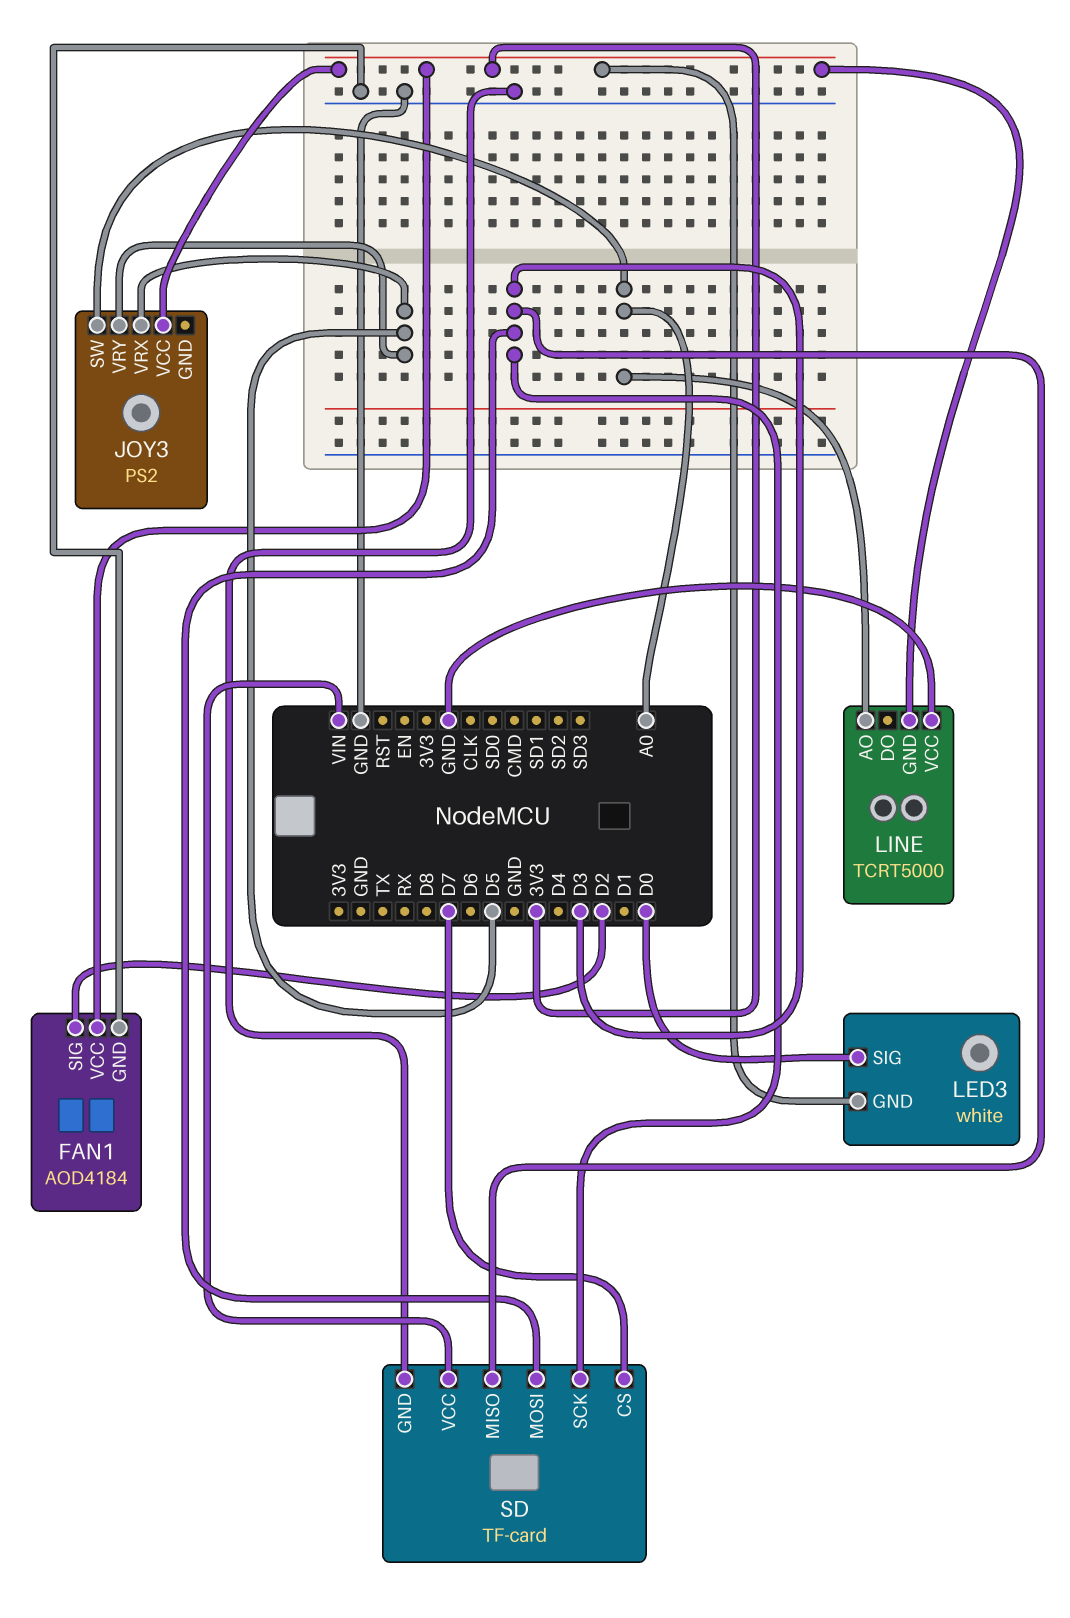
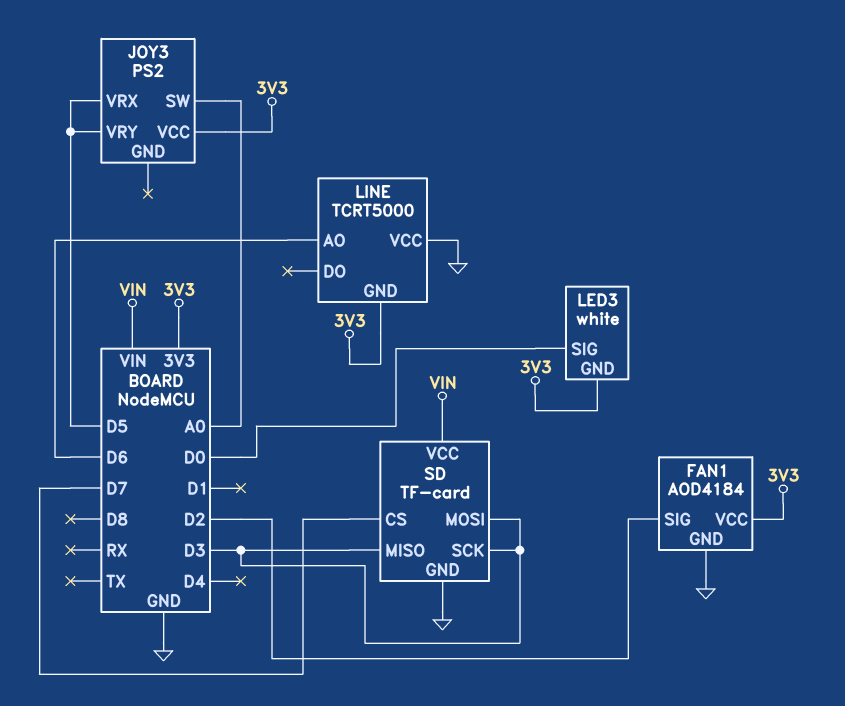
LINE pin AO: A0 -> D6

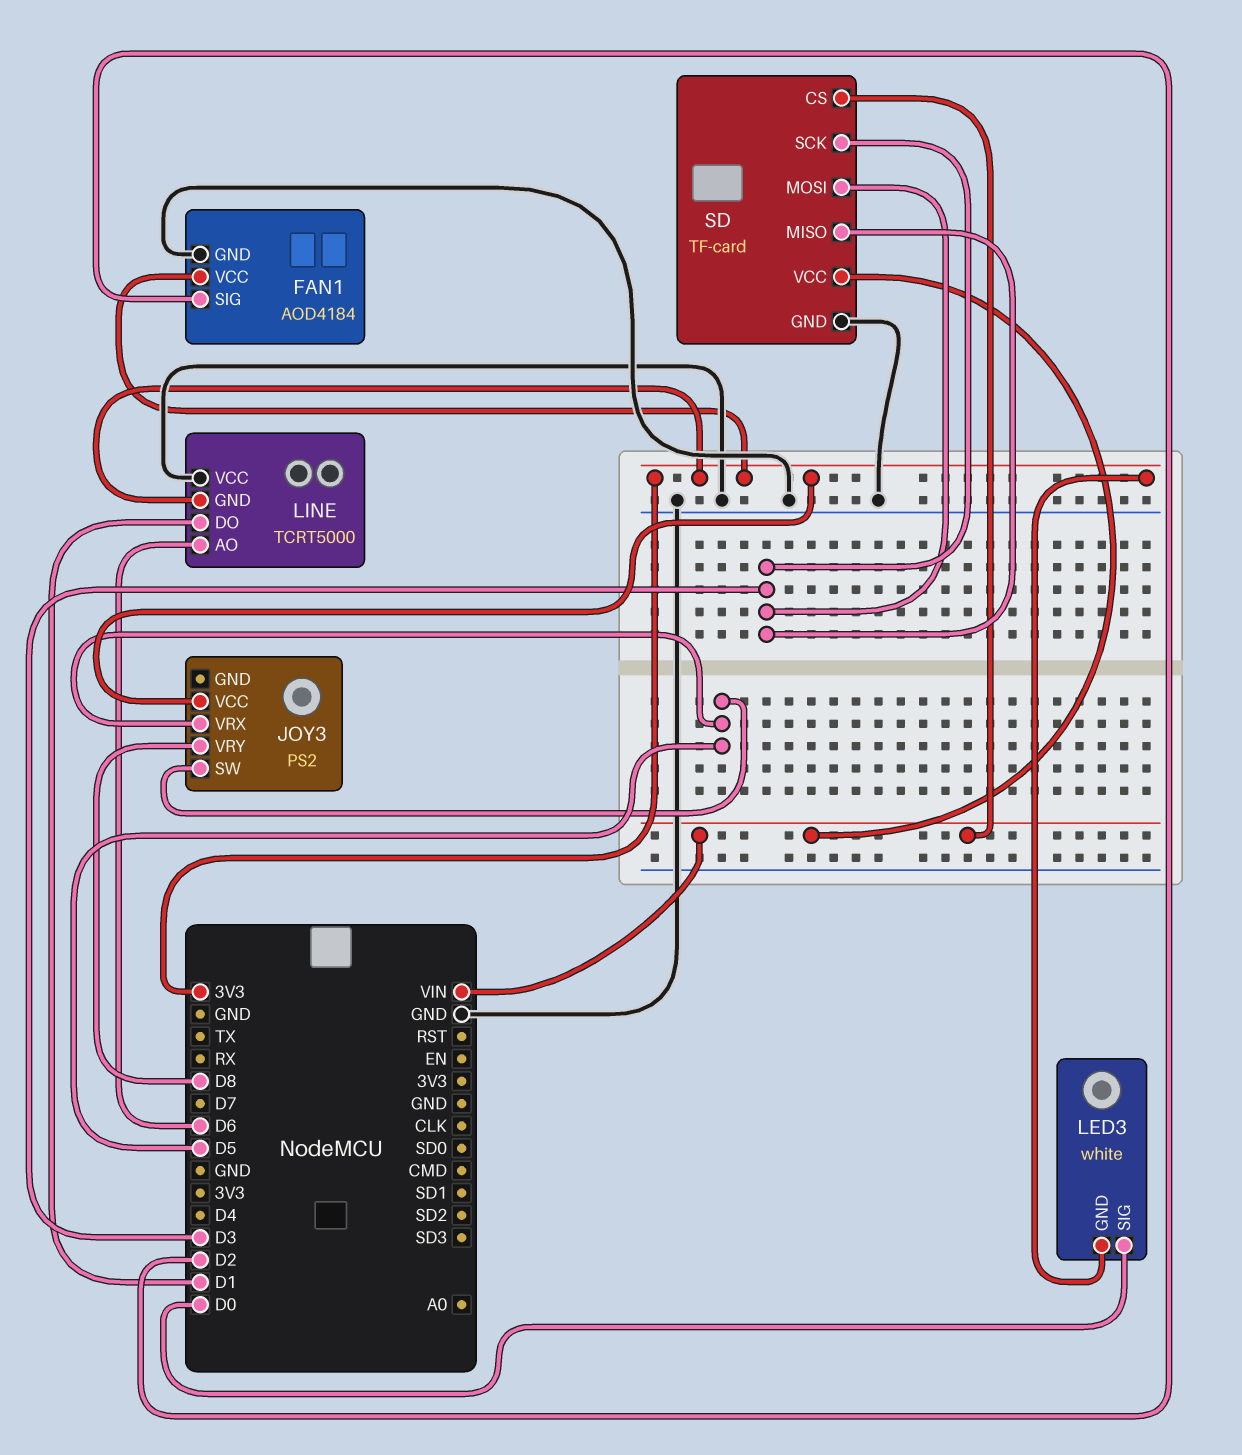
JOY3 pin SW: A0 -> D5
JOY3 pin VRY: D5 -> D8
LINE pin DO: none -> D1
SD pin CS: D7 -> VIN

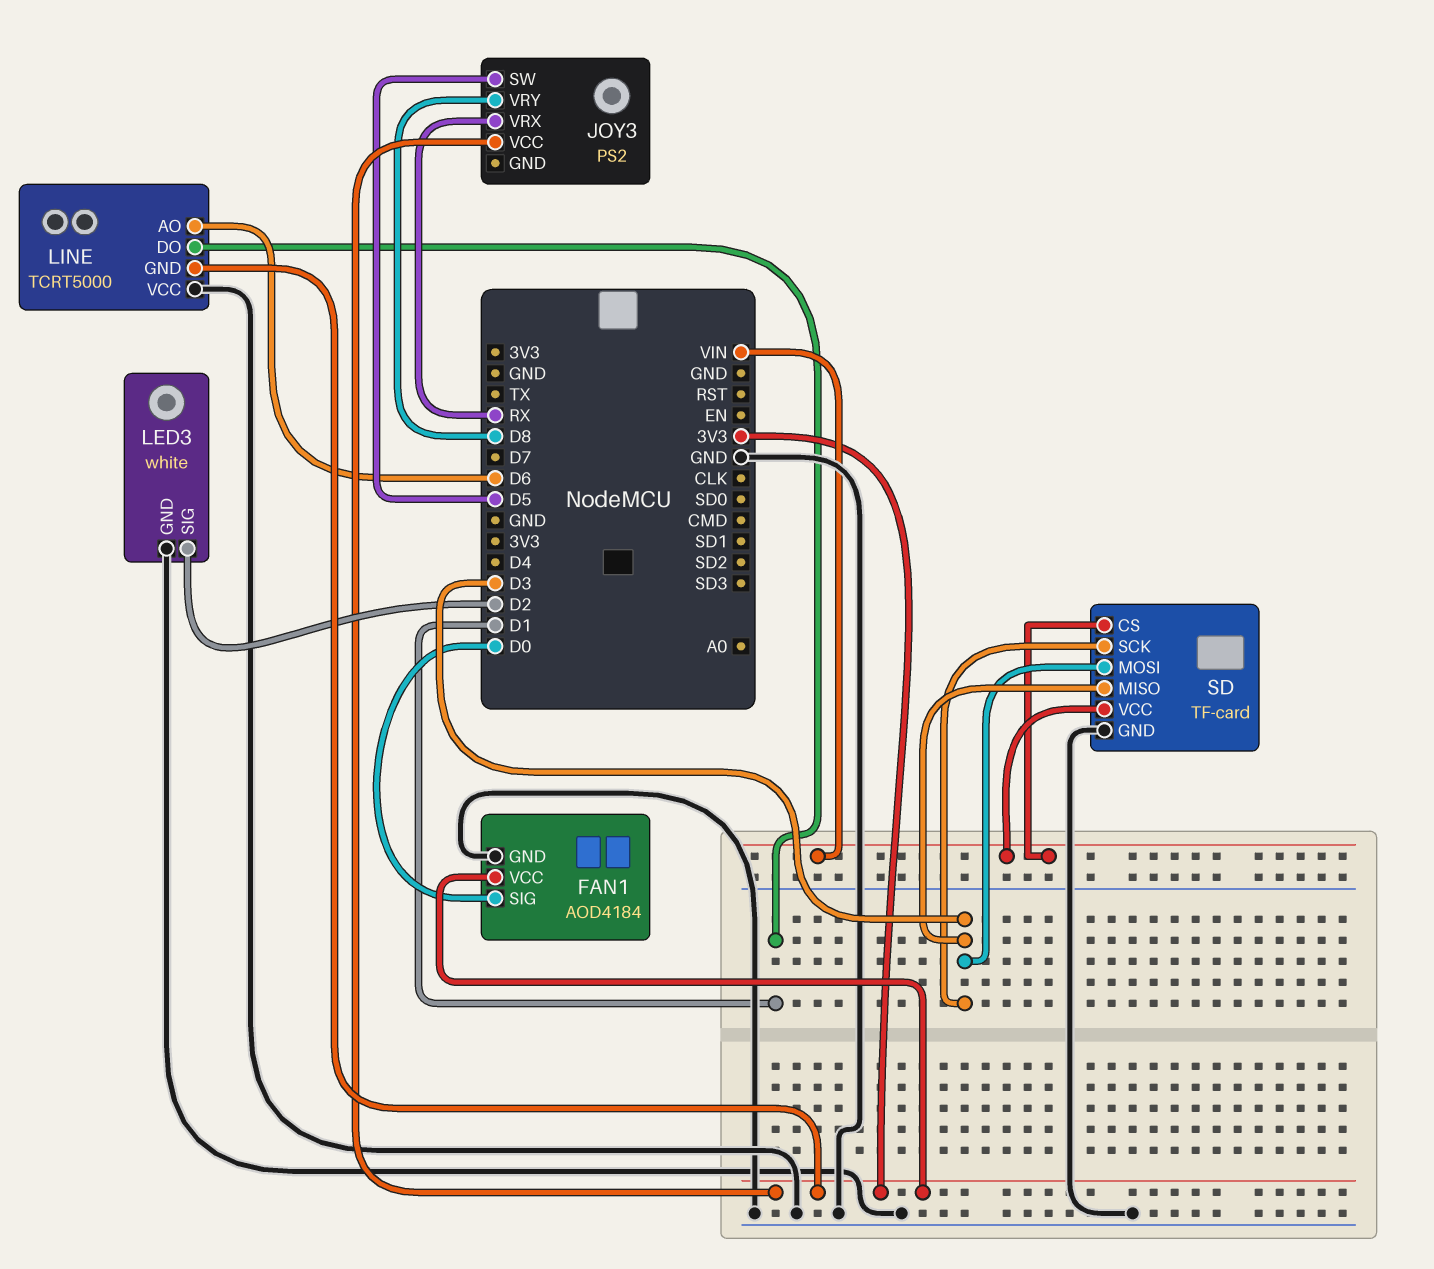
FAN1 pin SIG: D2 -> D0
JOY3 pin VRX: D5 -> RX
LED3 pin GND: 3V3 -> GND
LED3 pin SIG: D0 -> D2

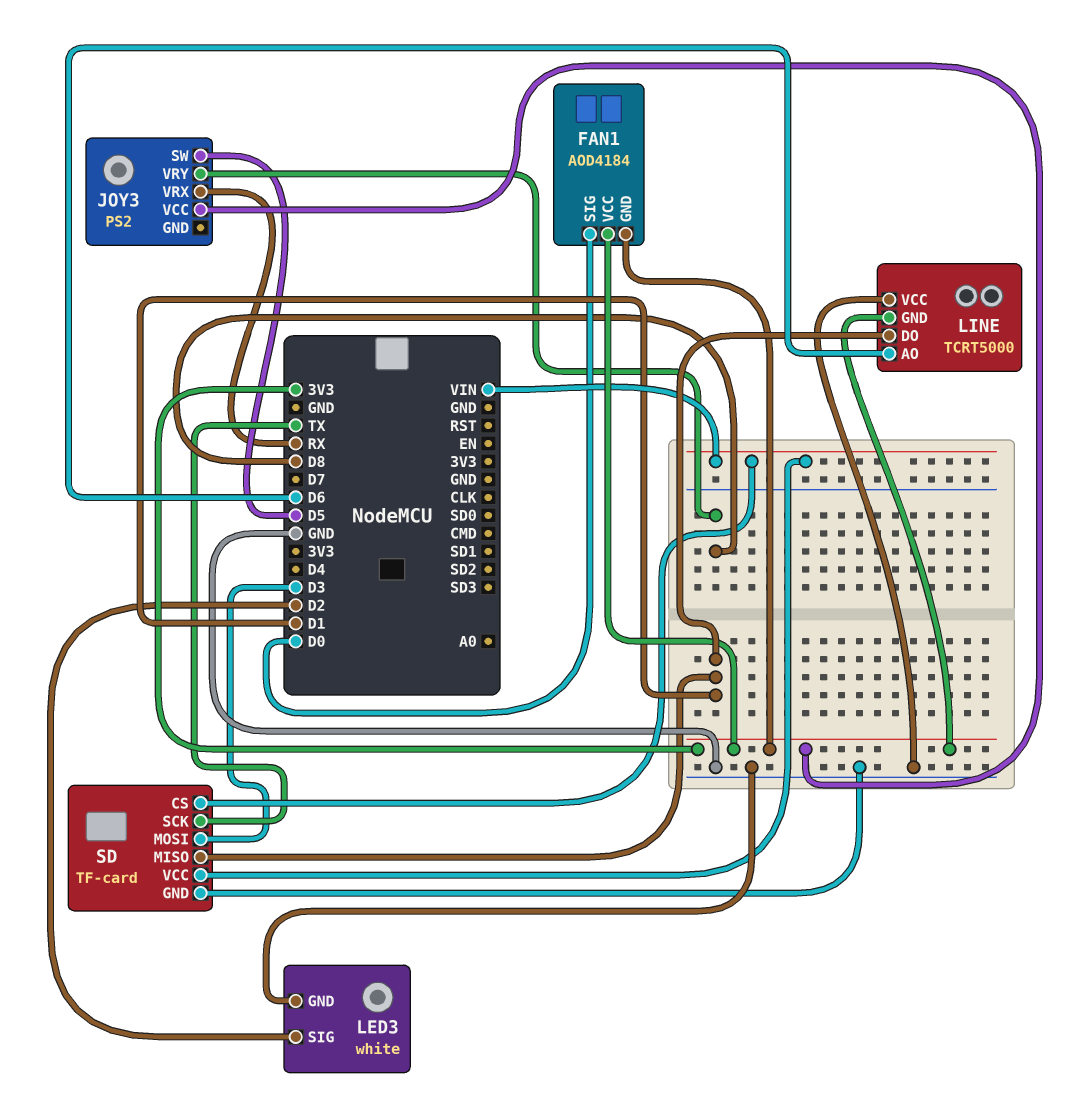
FAN1 pin GND: GND -> 3V3
SD pin MISO: D3 -> D1
SD pin SCK: D3 -> TX

